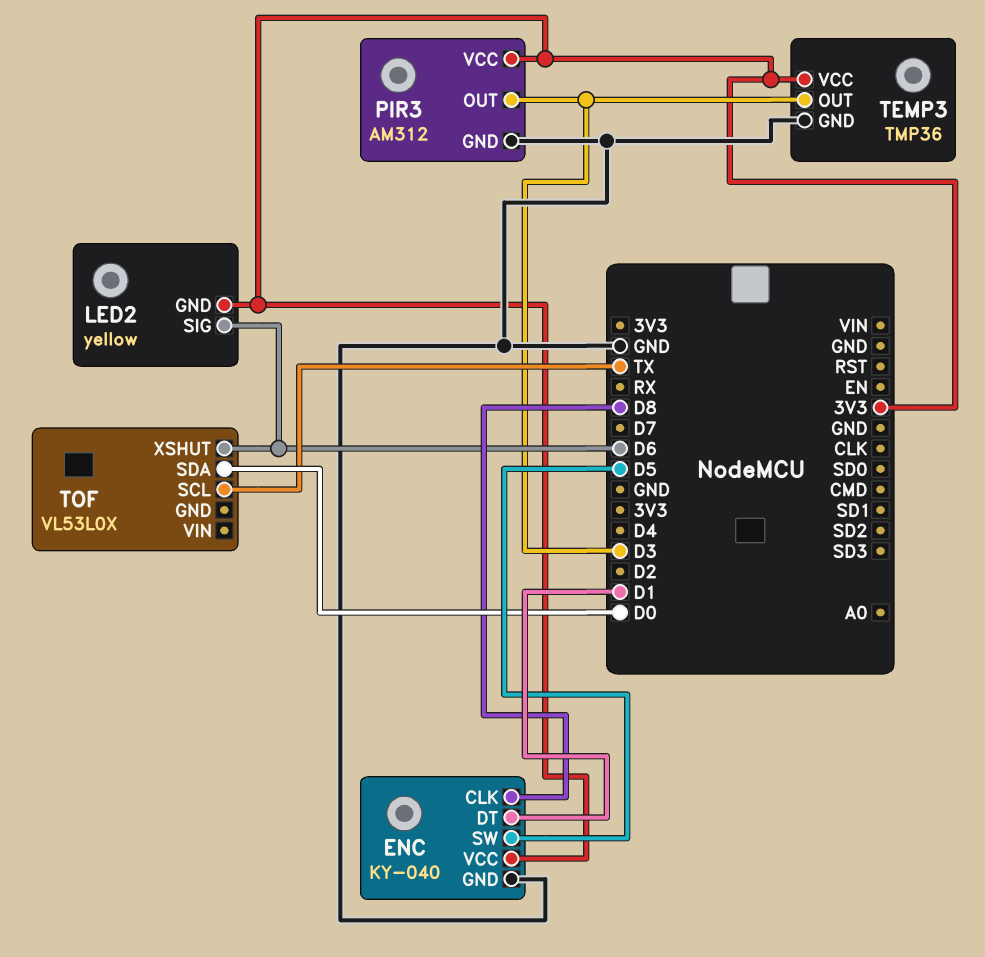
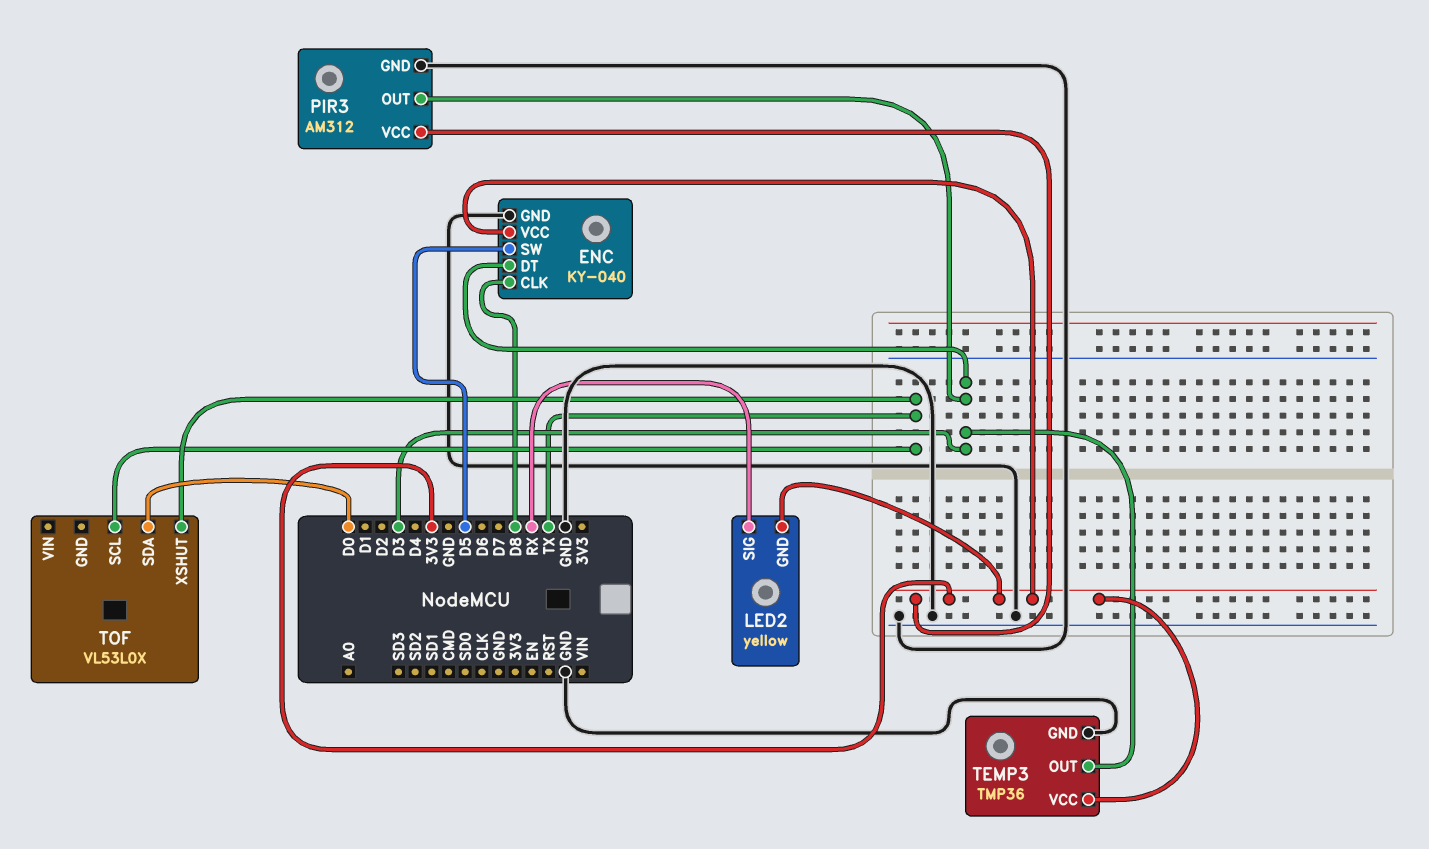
ENC pin DT: D1 -> D3
LED2 pin SIG: D6 -> RX
TOF pin XSHUT: D6 -> TX

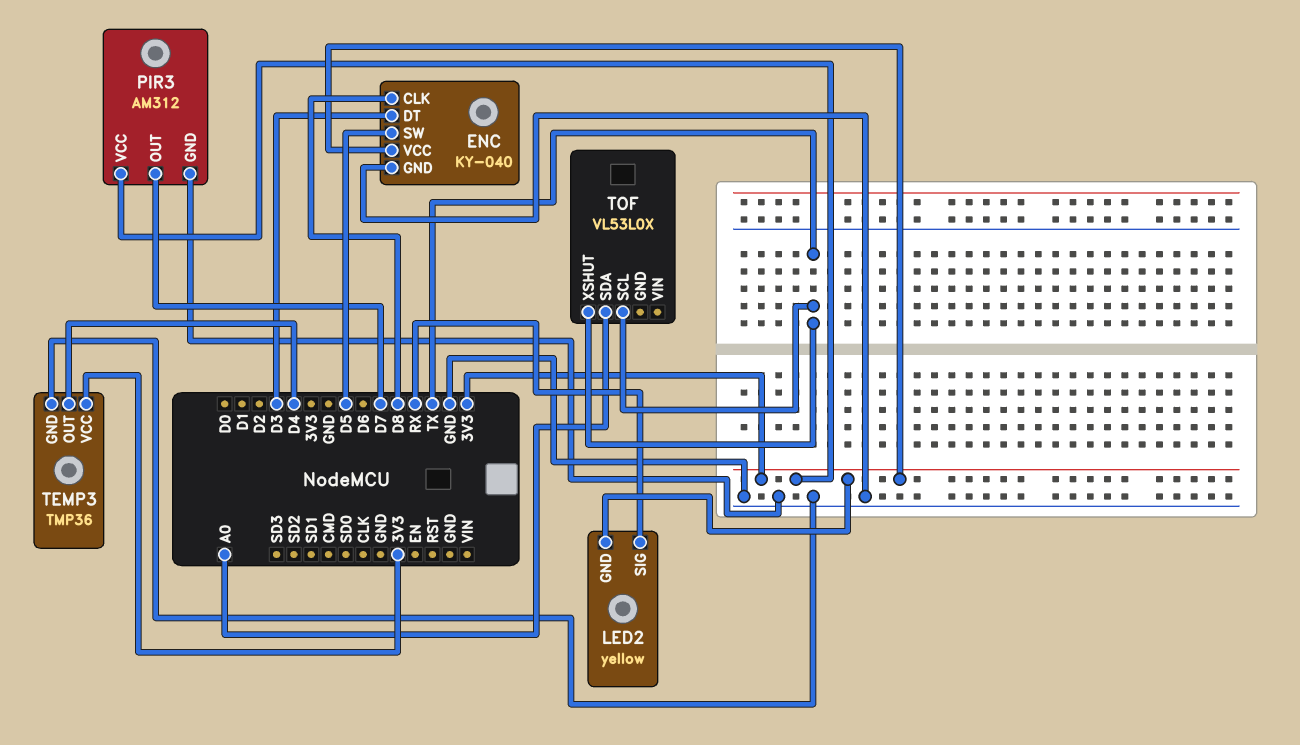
PIR3 pin OUT: D3 -> D7
TEMP3 pin OUT: D3 -> D4
TOF pin SDA: D0 -> A0

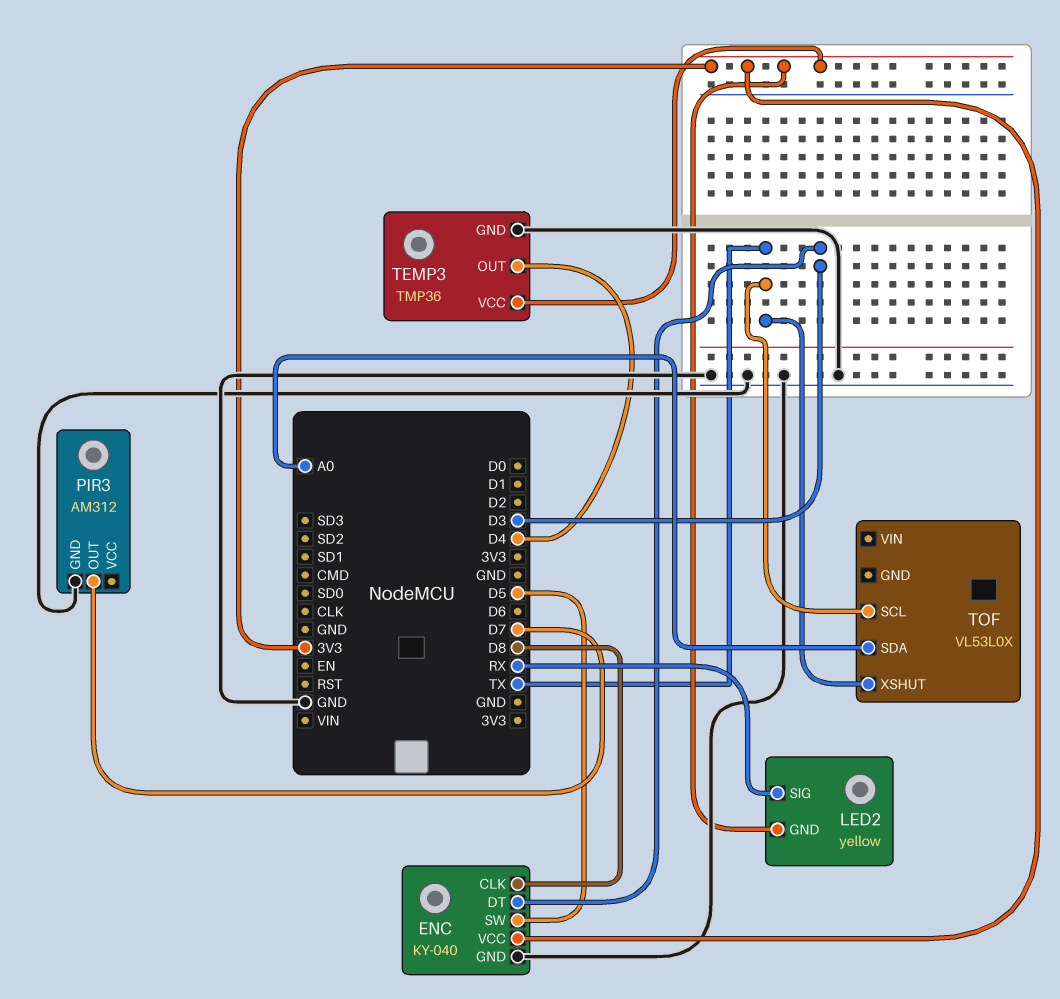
PIR3 pin VCC: 3V3 -> none

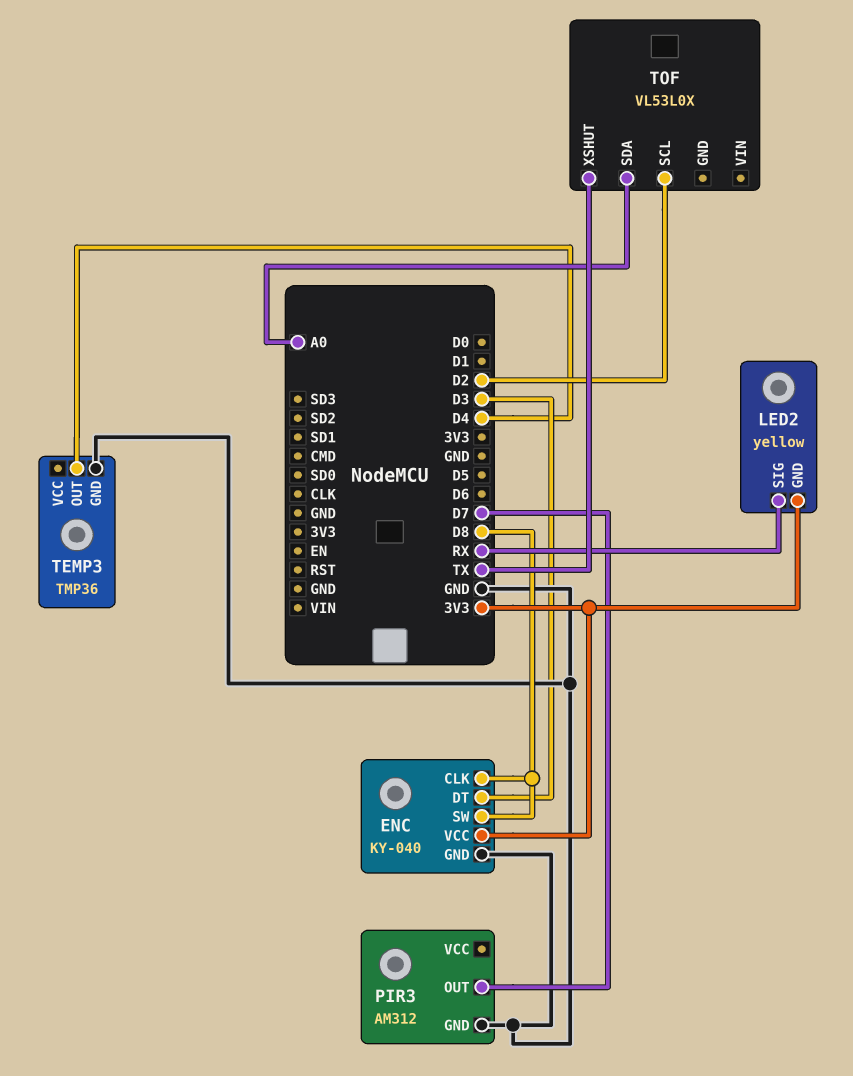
ENC pin SW: D5 -> D8
TEMP3 pin VCC: 3V3 -> none
TOF pin SCL: TX -> D2

